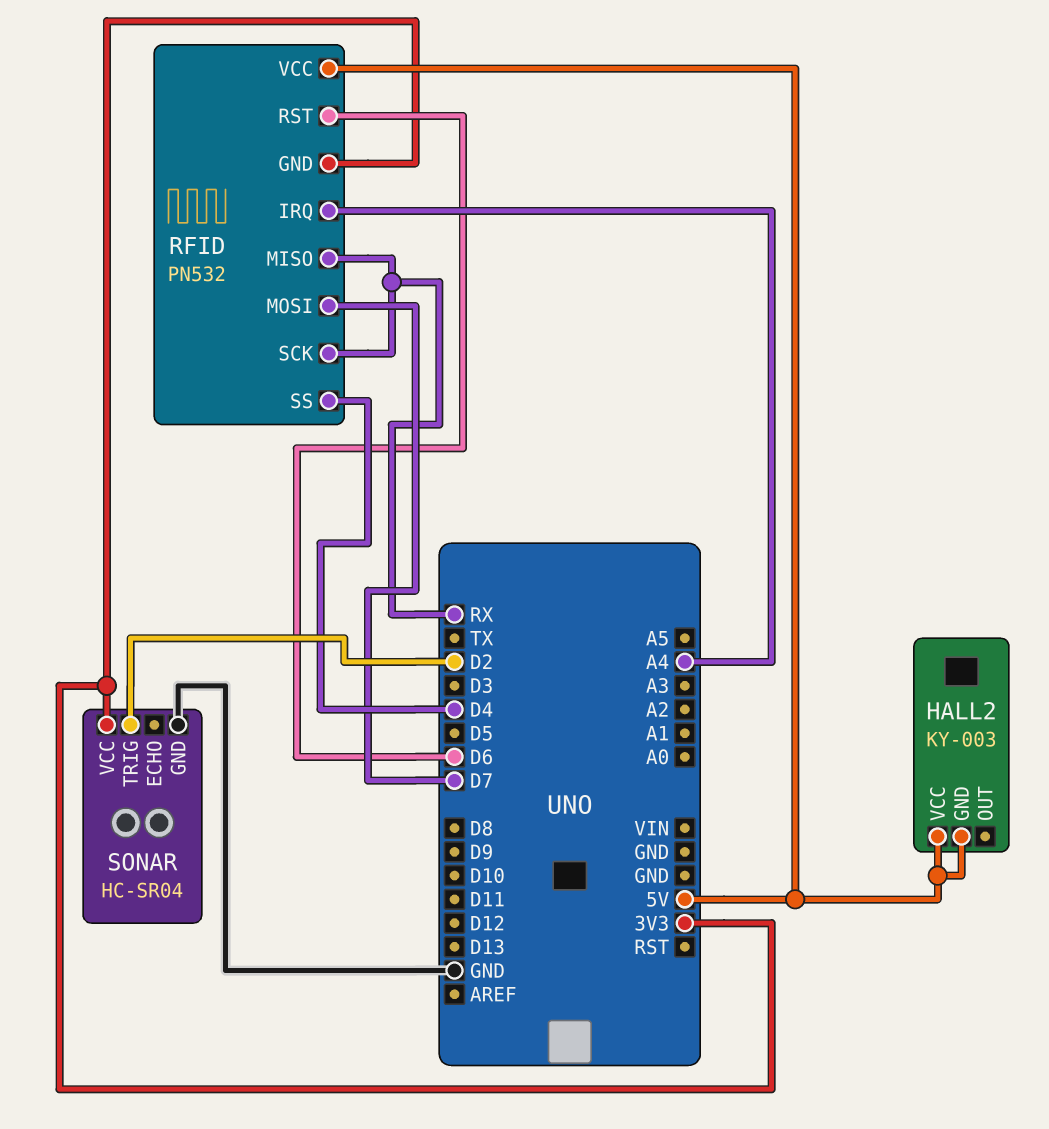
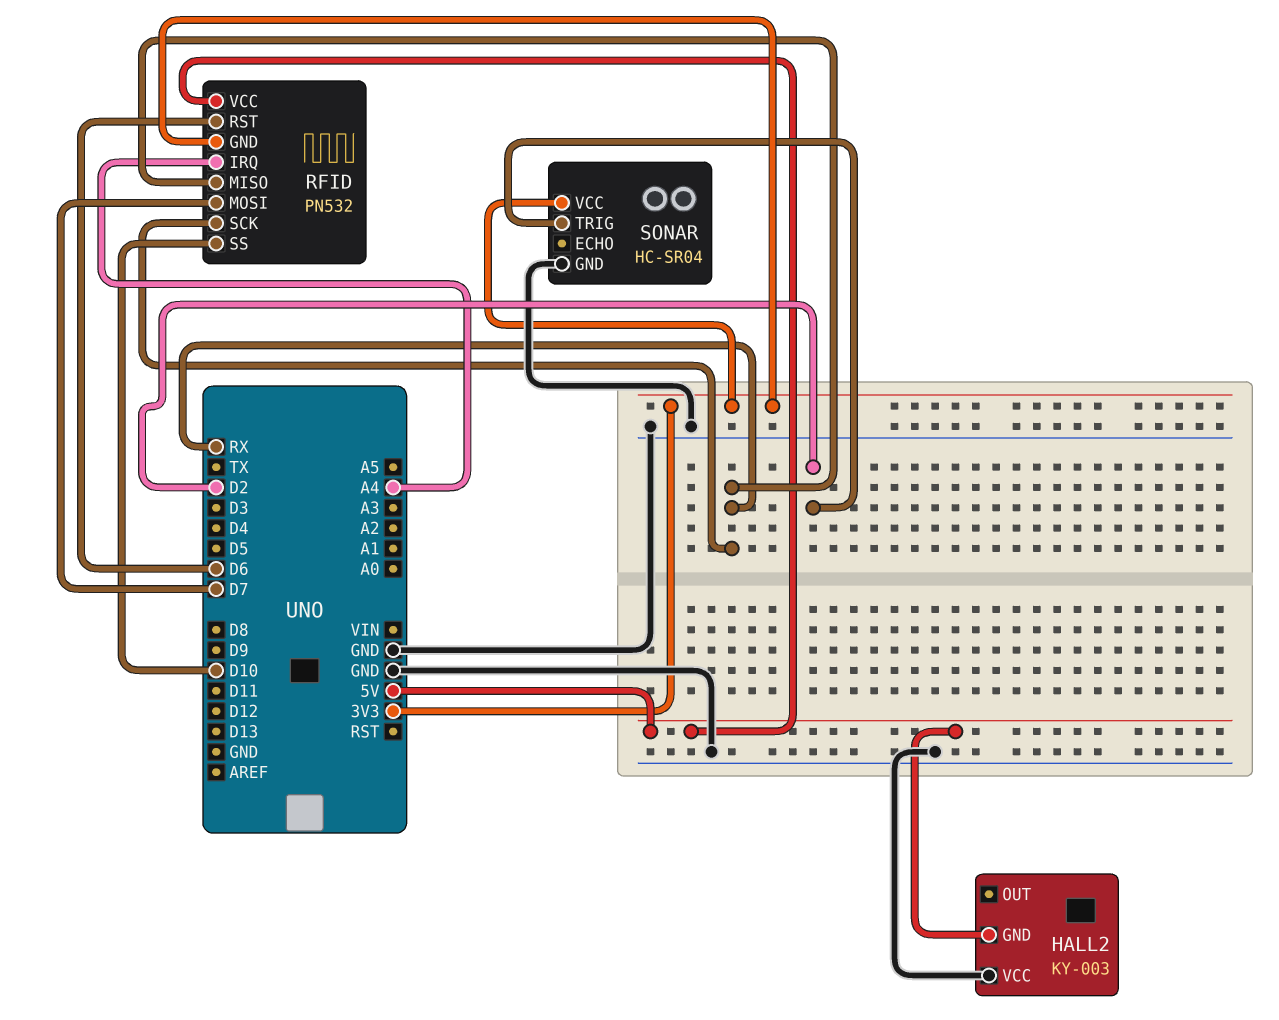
HALL2 pin VCC: 5V -> GND
RFID pin SS: D4 -> D10

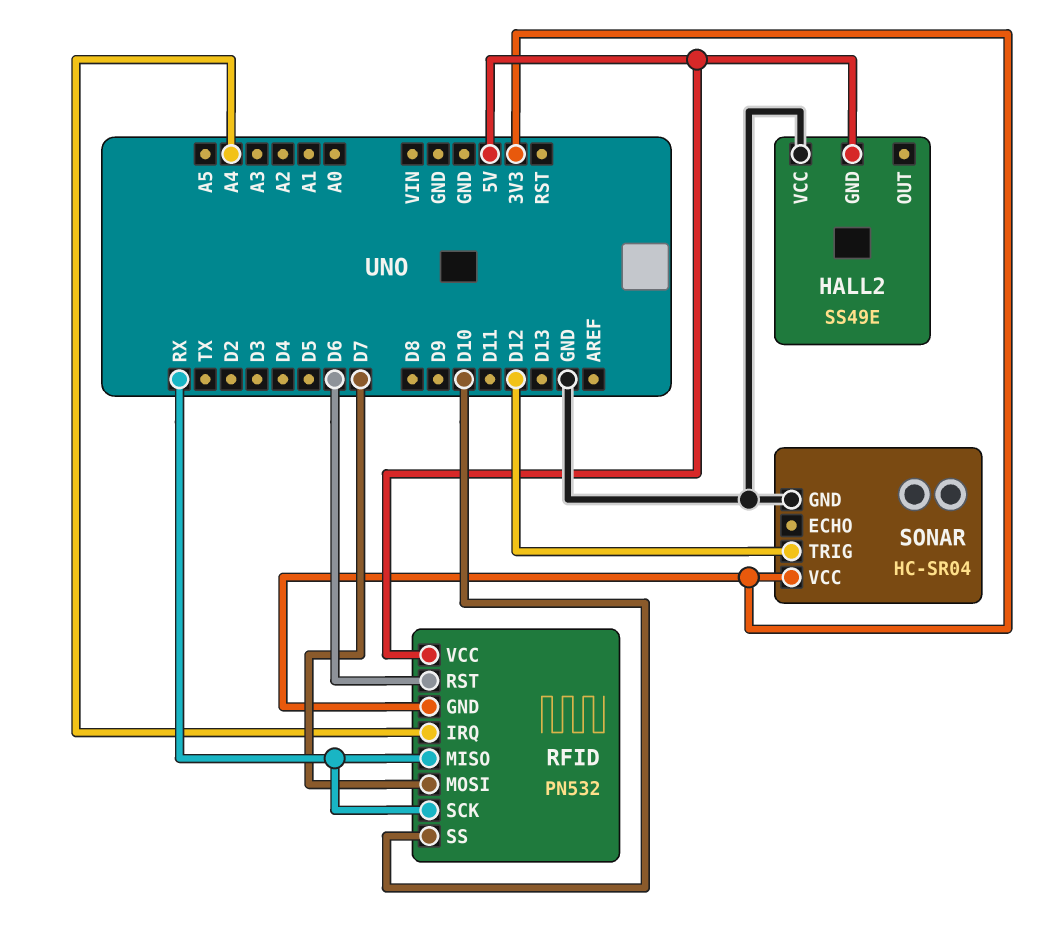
HALL2: KY-003 -> SS49E
SONAR pin TRIG: D2 -> D12

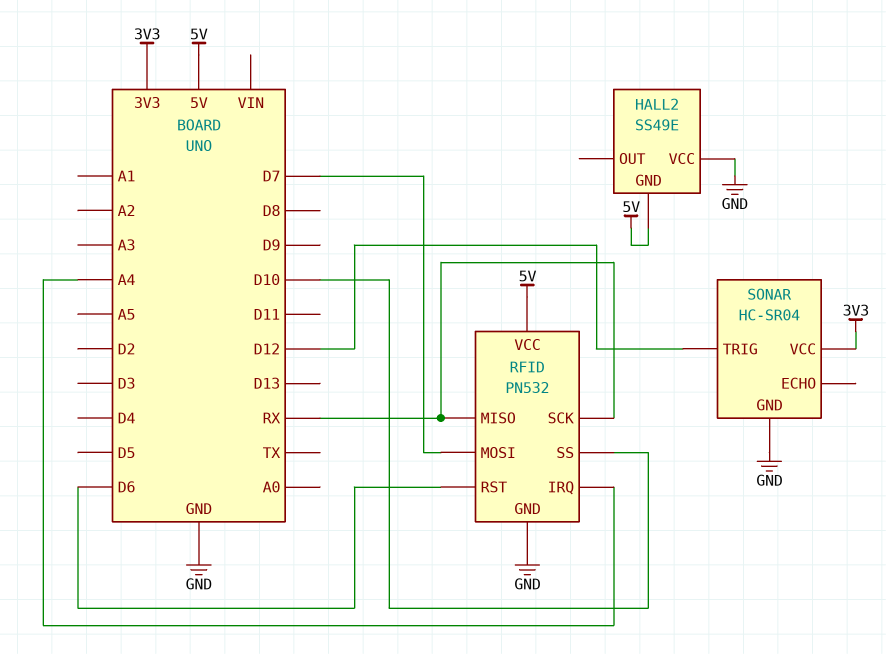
RFID pin GND: 3V3 -> GND

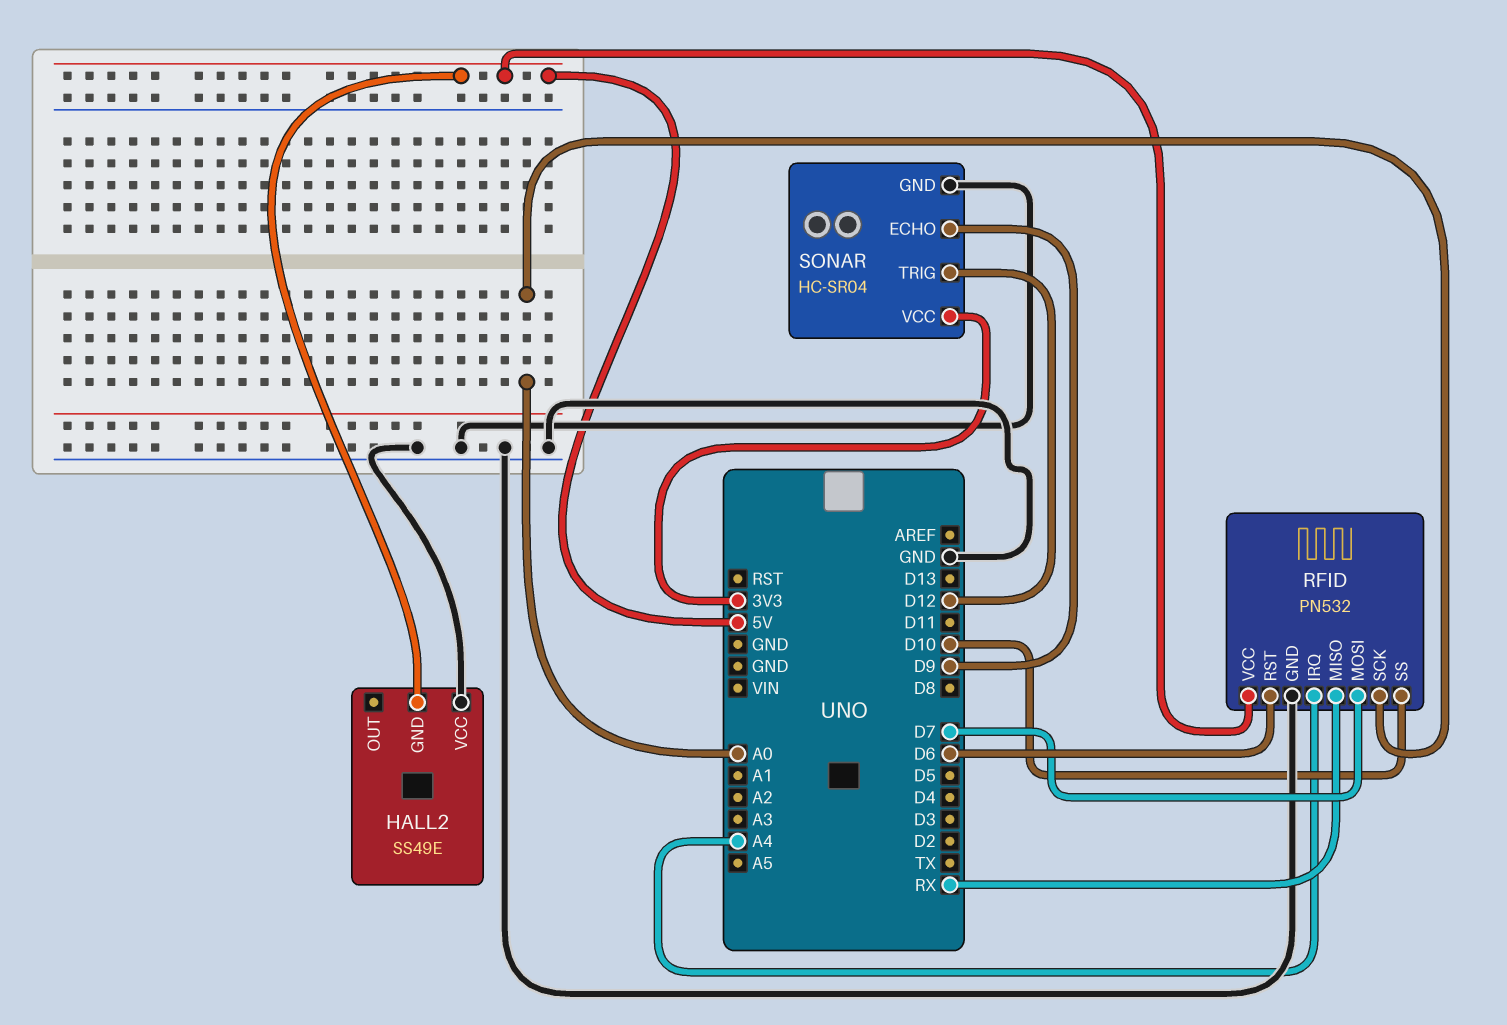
RFID pin SCK: RX -> A0
SONAR pin ECHO: none -> D9

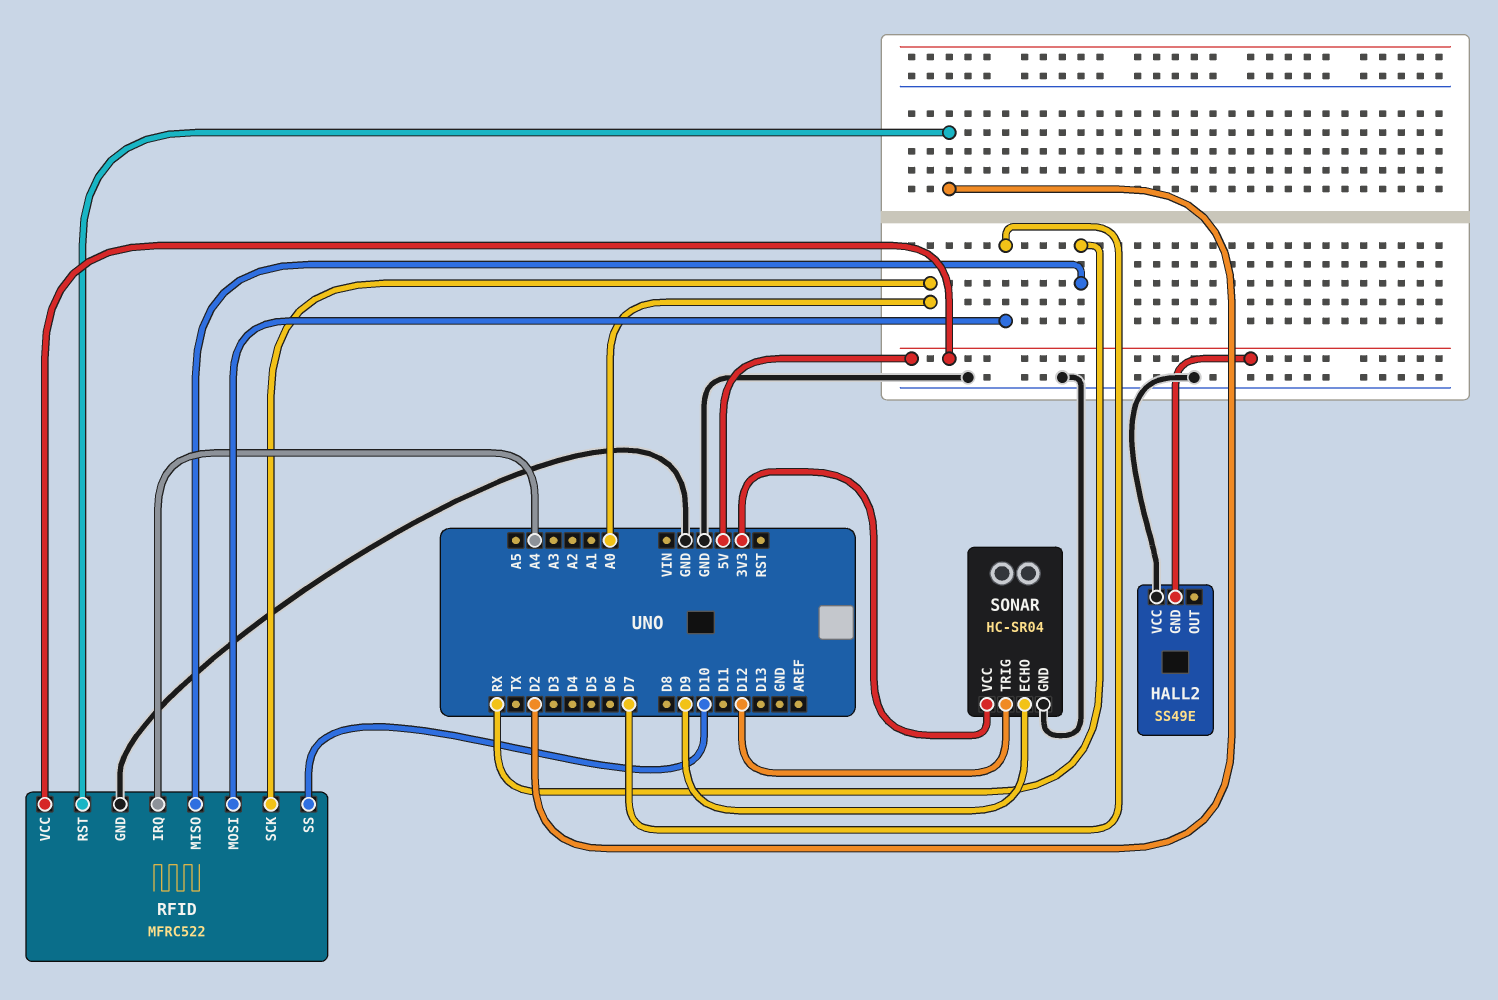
RFID: PN532 -> MFRC522
RFID pin RST: D6 -> D2

